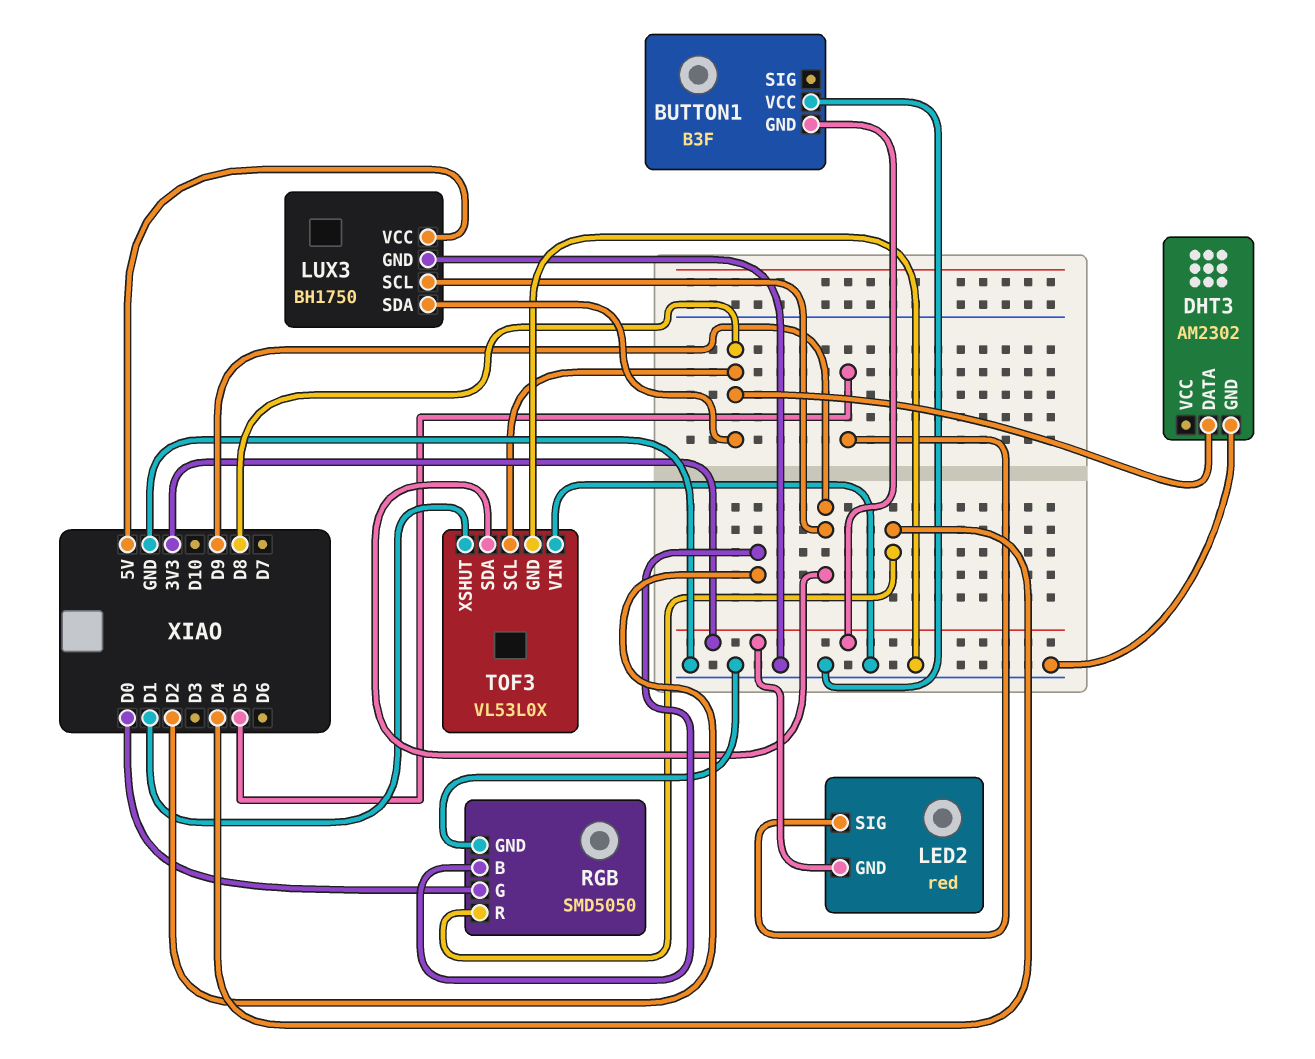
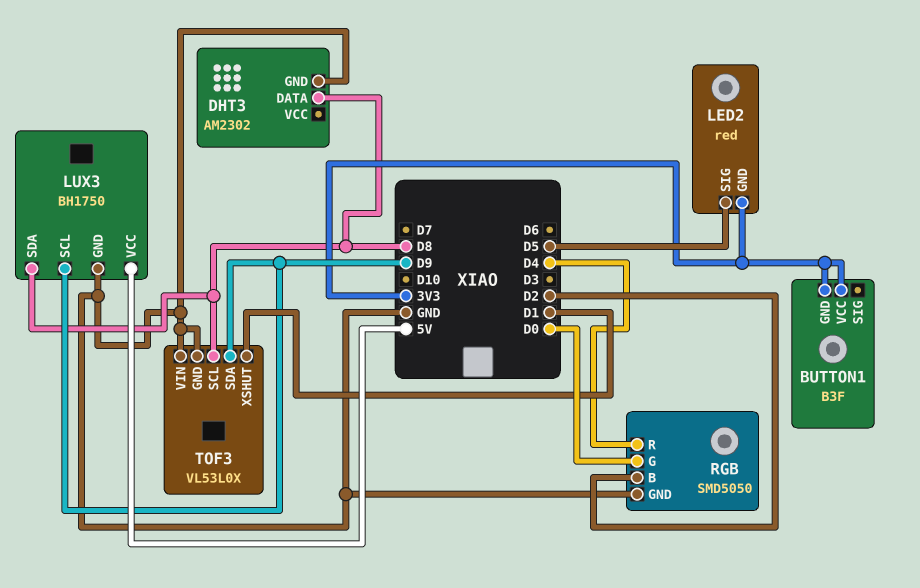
BUTTON1 pin VCC: GND -> 3V3

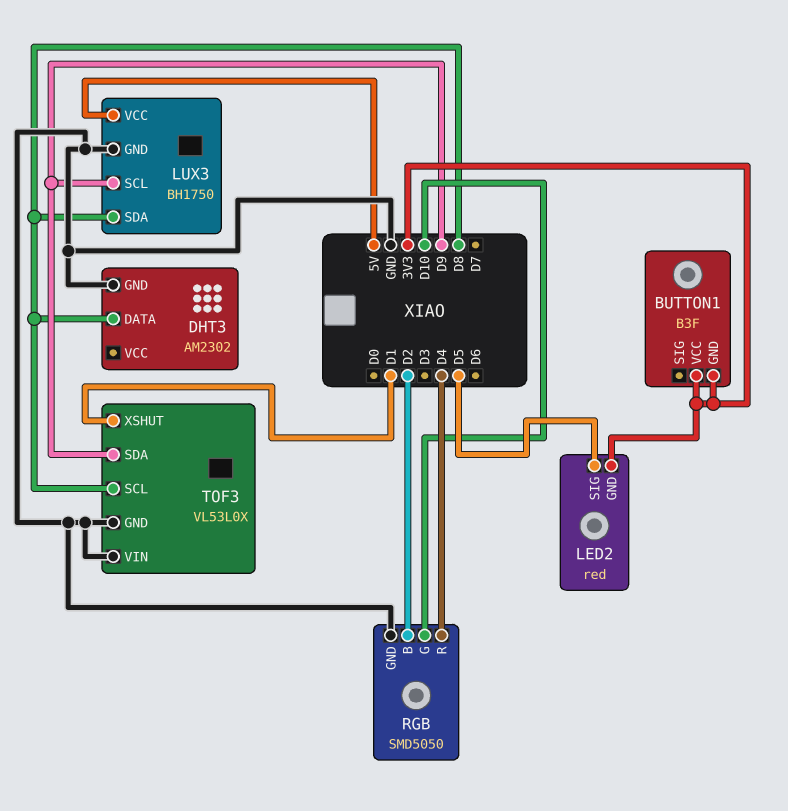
RGB pin G: D0 -> D10

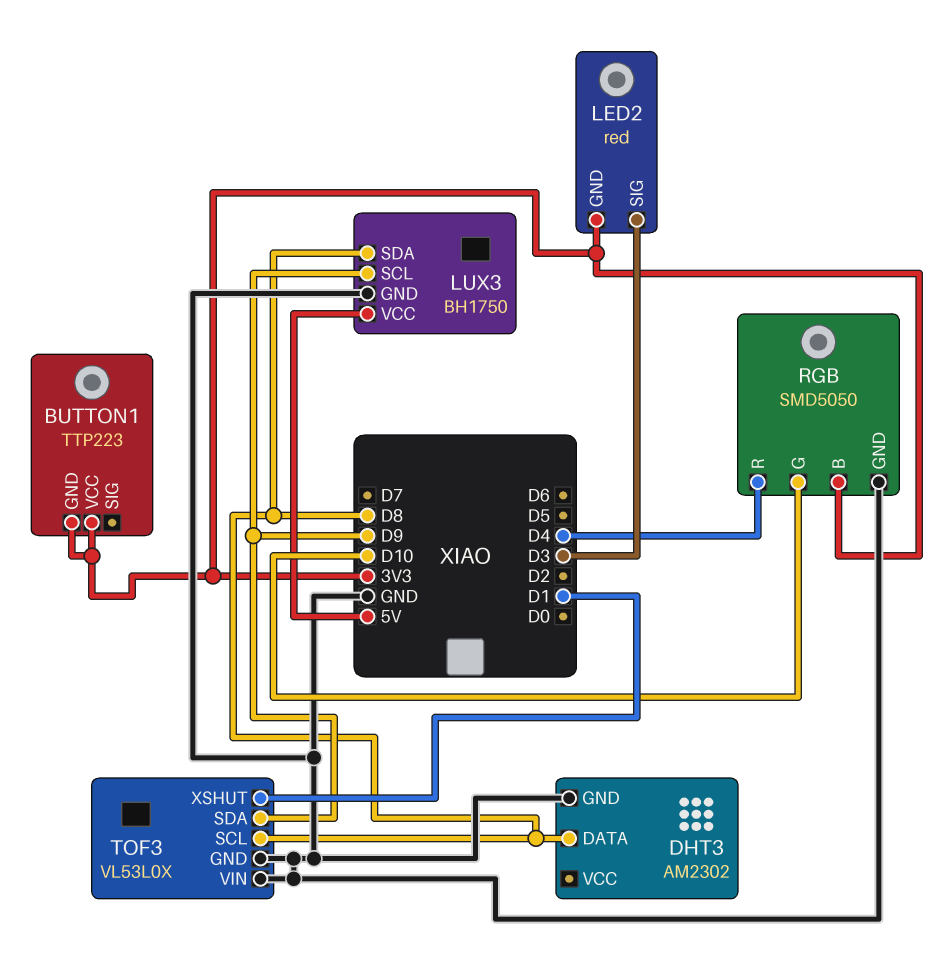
BUTTON1: B3F -> TTP223
LED2 pin SIG: D5 -> D3
RGB pin B: D2 -> 3V3

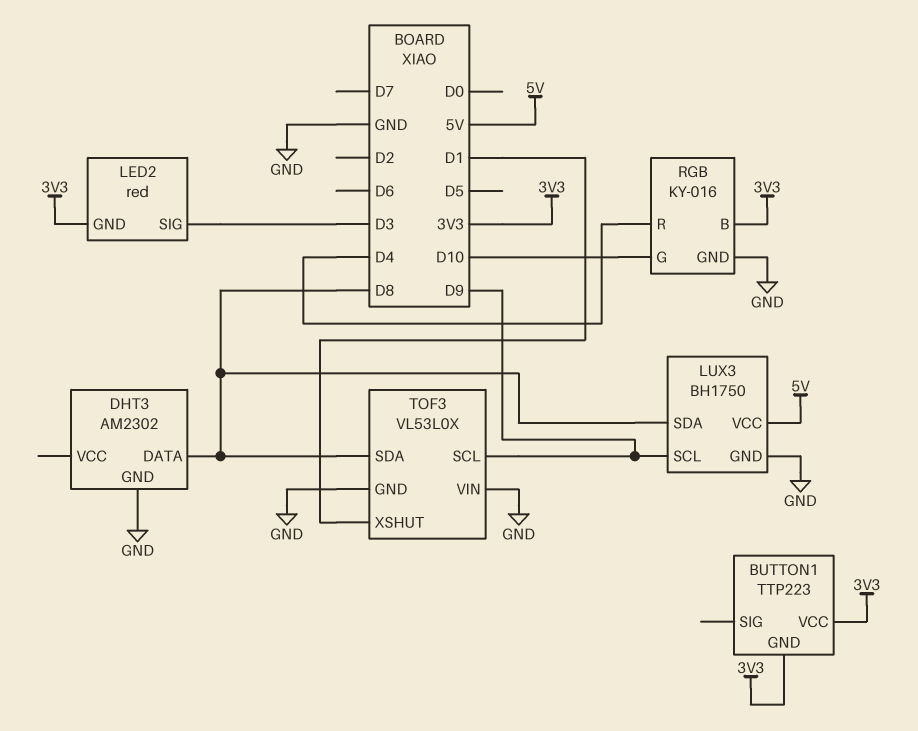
RGB: SMD5050 -> KY-016
TOF3 pin SCL: D8 -> D9
TOF3 pin SDA: D9 -> D8

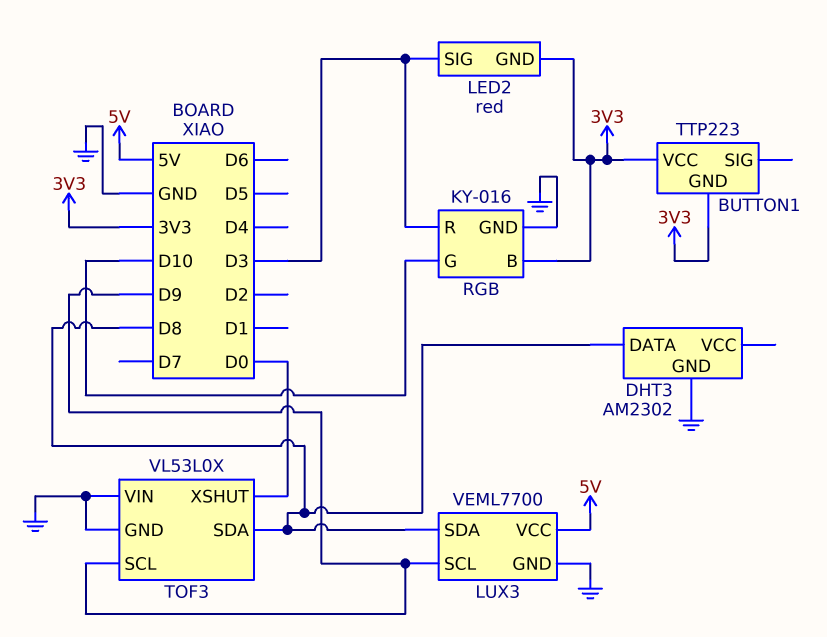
LUX3: BH1750 -> VEML7700
RGB pin R: D4 -> D3
TOF3 pin XSHUT: D1 -> D0

